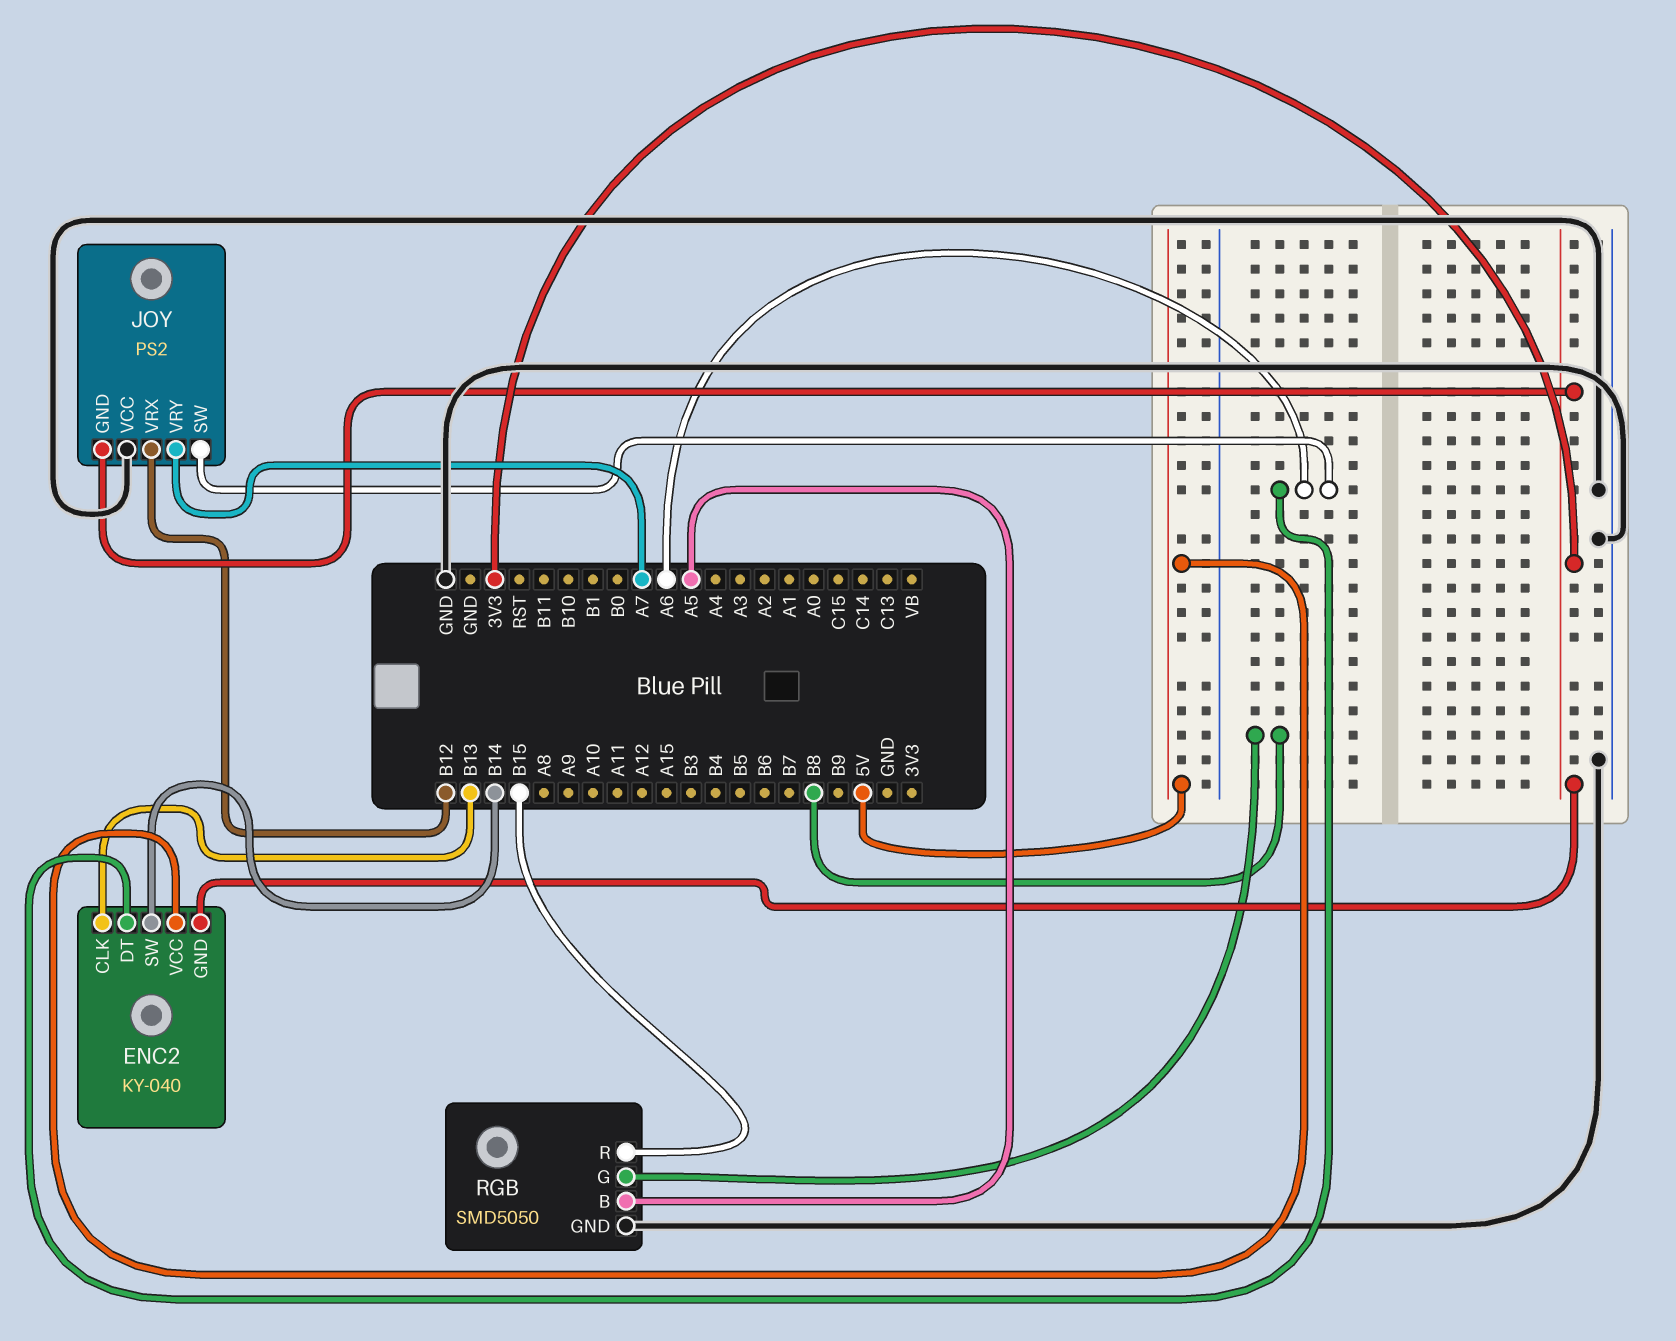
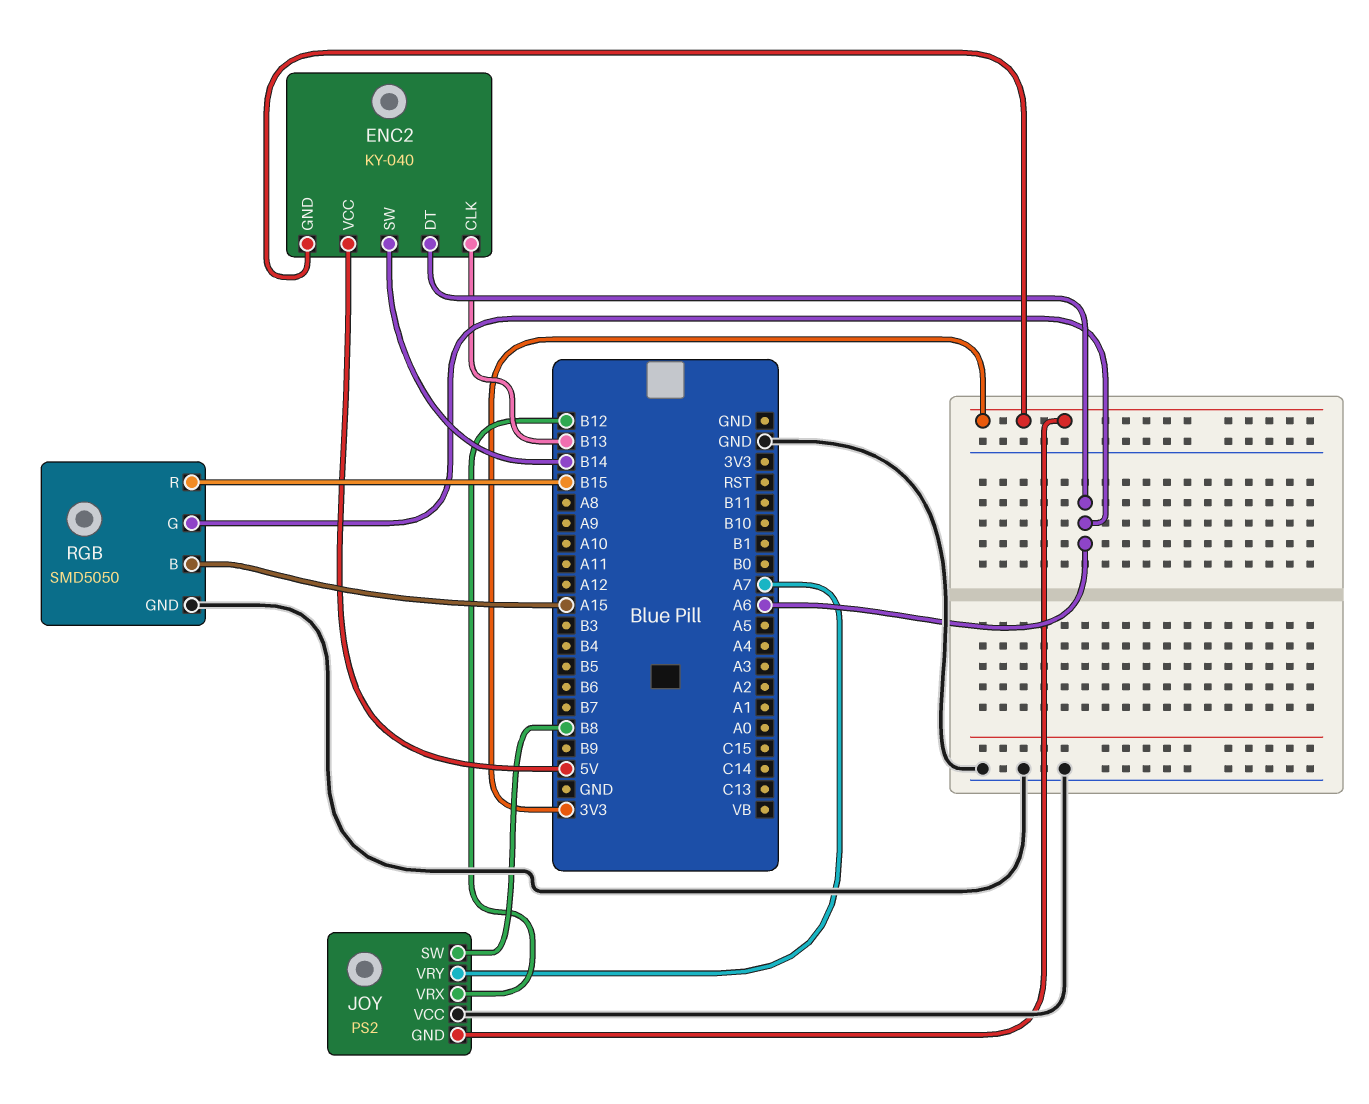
JOY pin SW: A6 -> B8
RGB pin B: A5 -> A15
RGB pin G: B8 -> A6

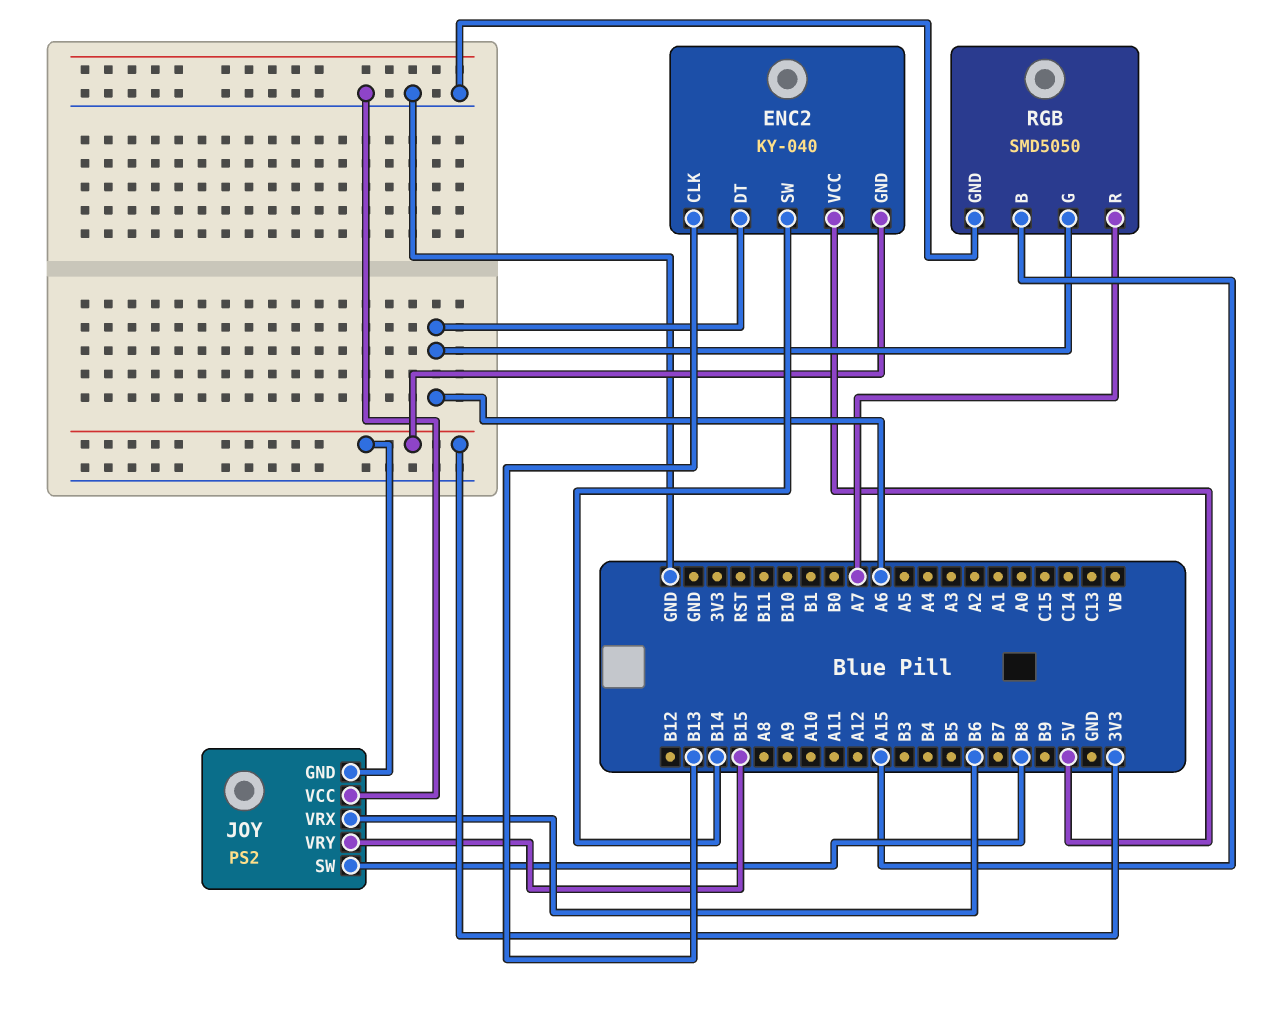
JOY pin VRX: B12 -> B6
JOY pin VRY: A7 -> B15
RGB pin R: B15 -> A7

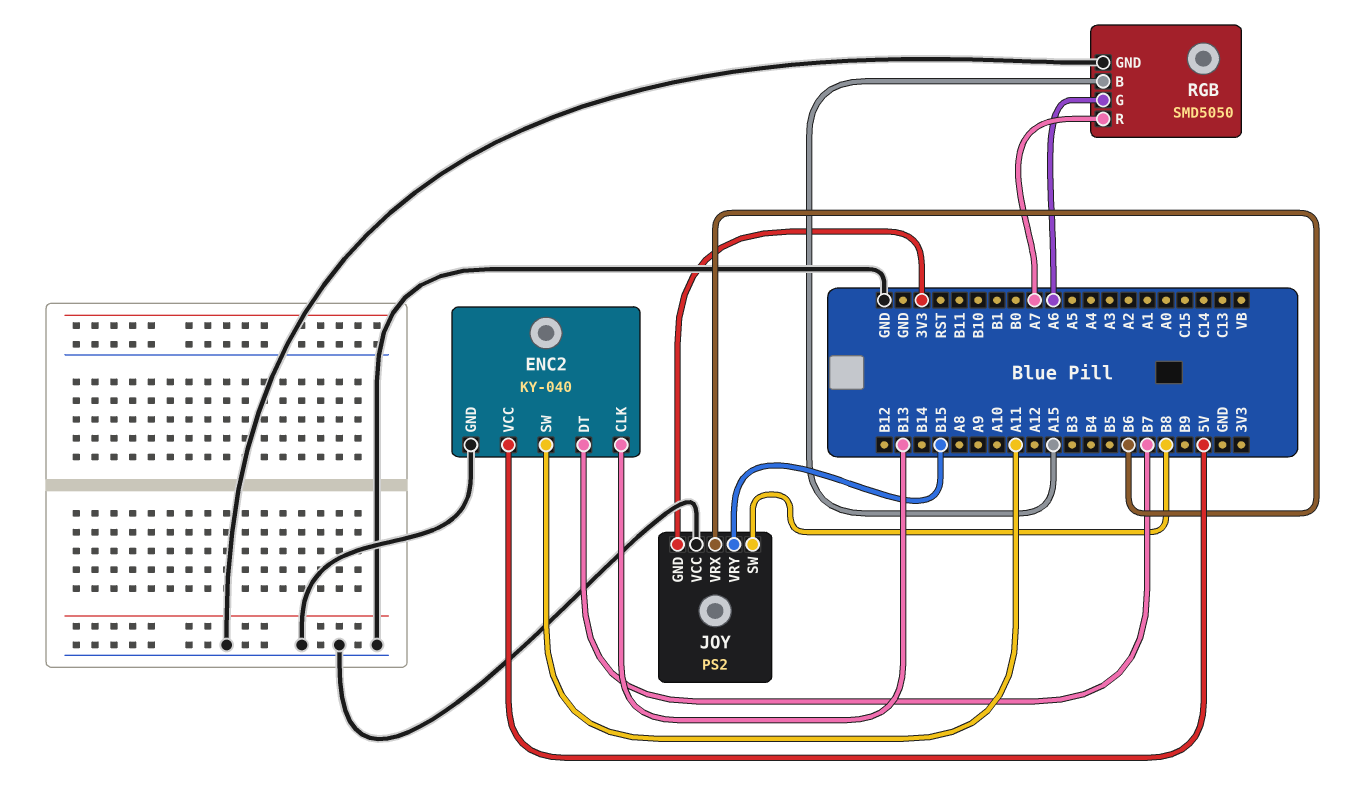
ENC2 pin DT: A6 -> B7
ENC2 pin GND: 3V3 -> GND
ENC2 pin SW: B14 -> A11

